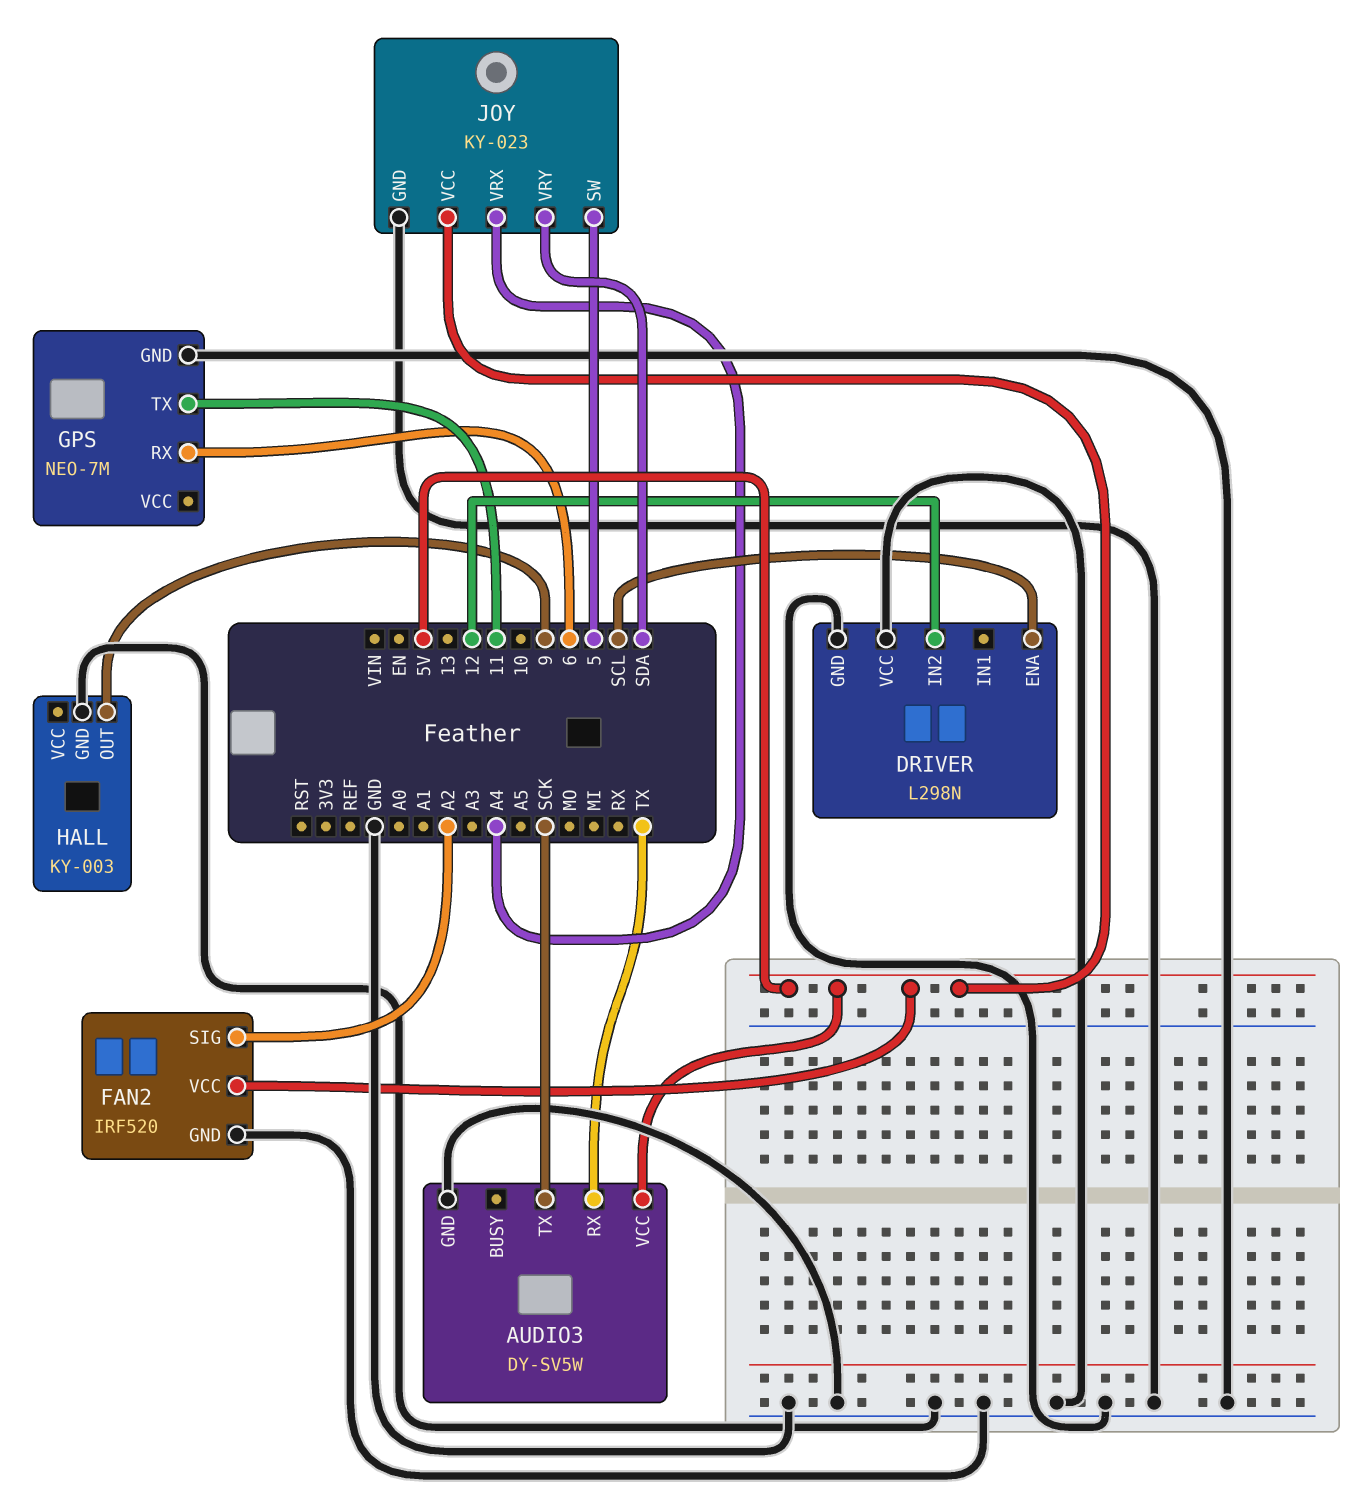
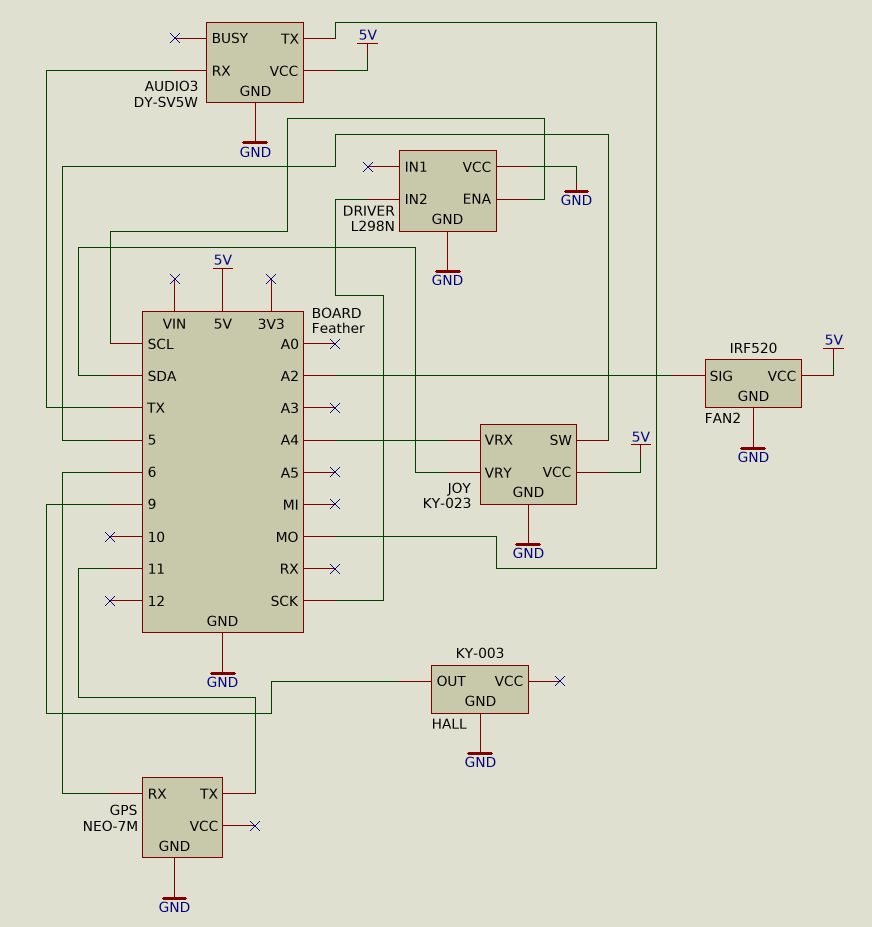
AUDIO3 pin TX: SCK -> MO
DRIVER pin IN2: 12 -> SCK

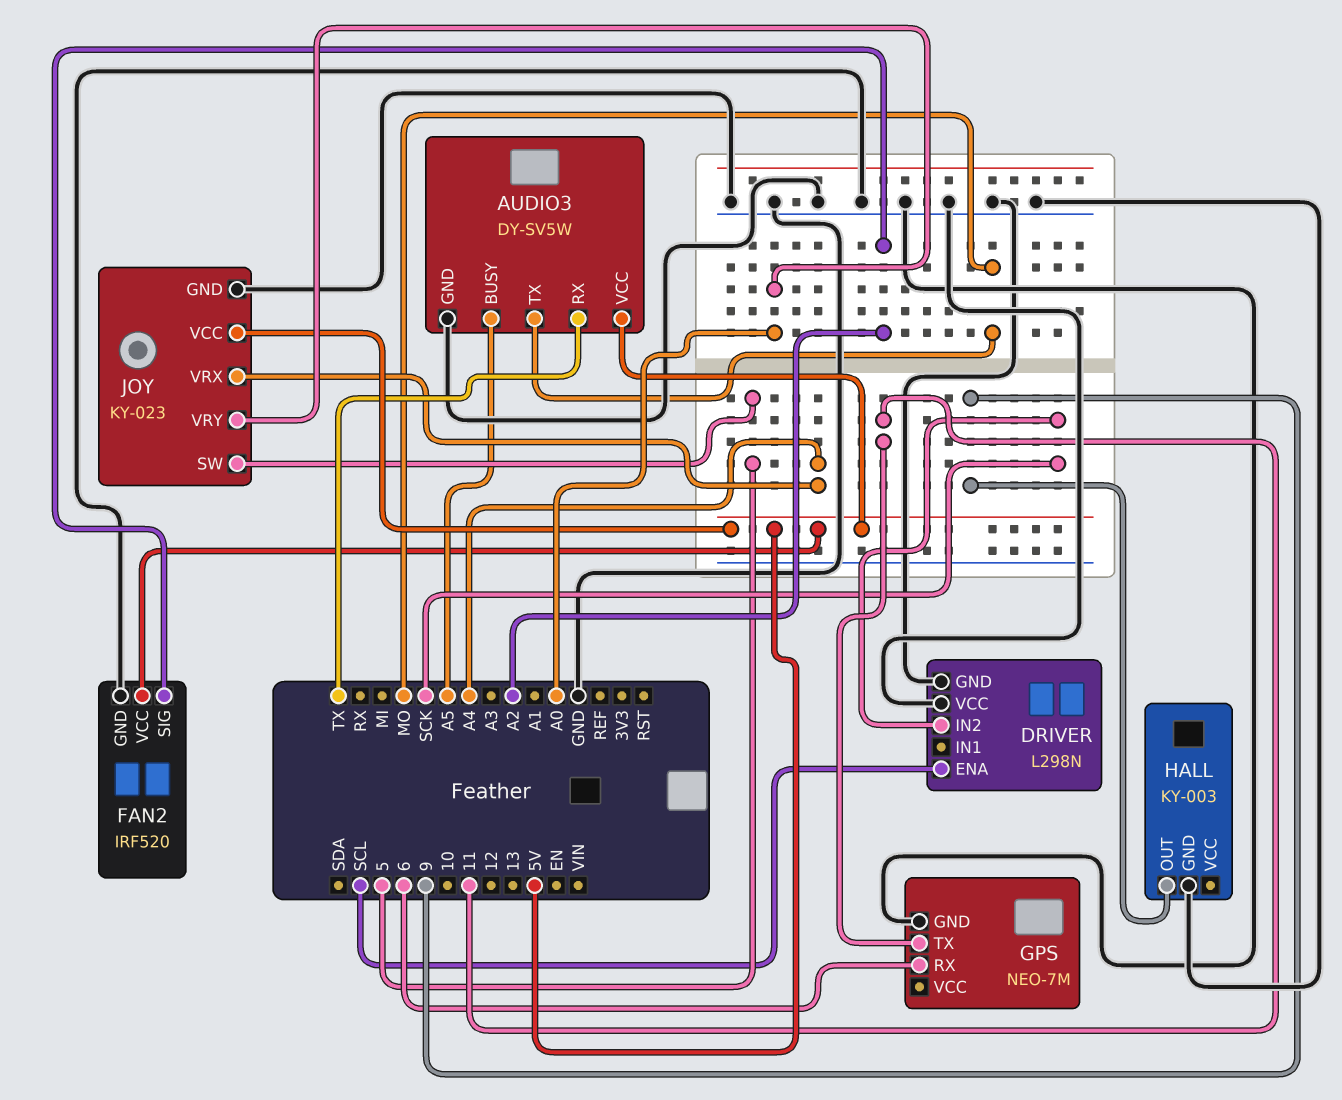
AUDIO3 pin BUSY: none -> A5
JOY pin VRY: SDA -> A0

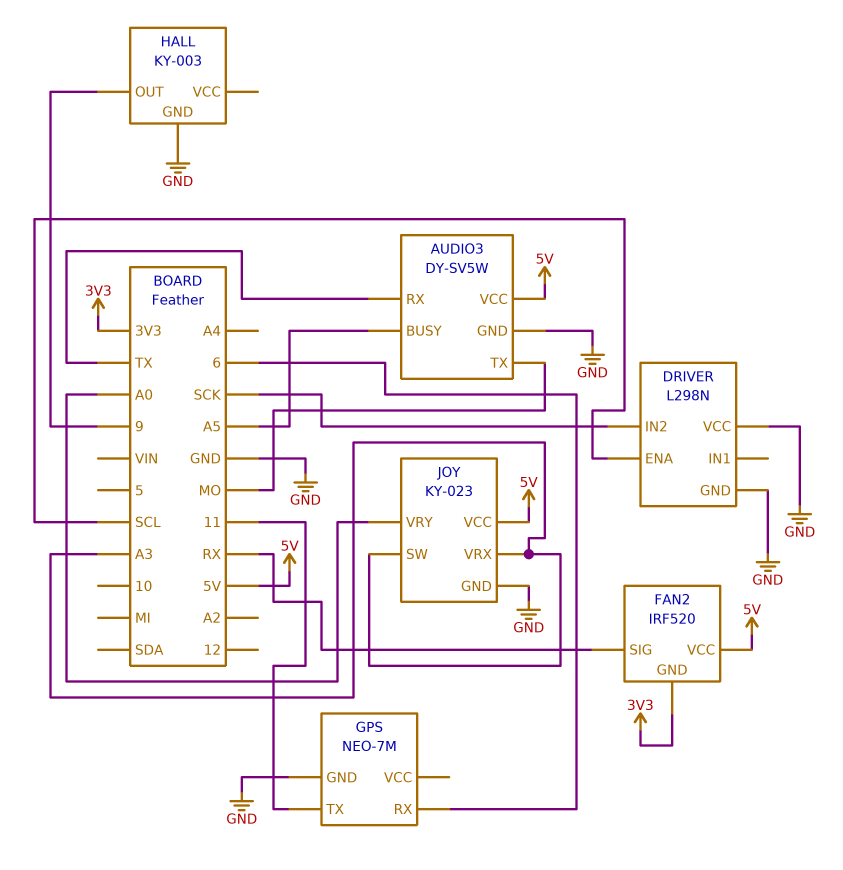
FAN2 pin GND: GND -> 3V3
FAN2 pin SIG: A2 -> RX
JOY pin SW: 5 -> A3
JOY pin VRX: A4 -> A3

